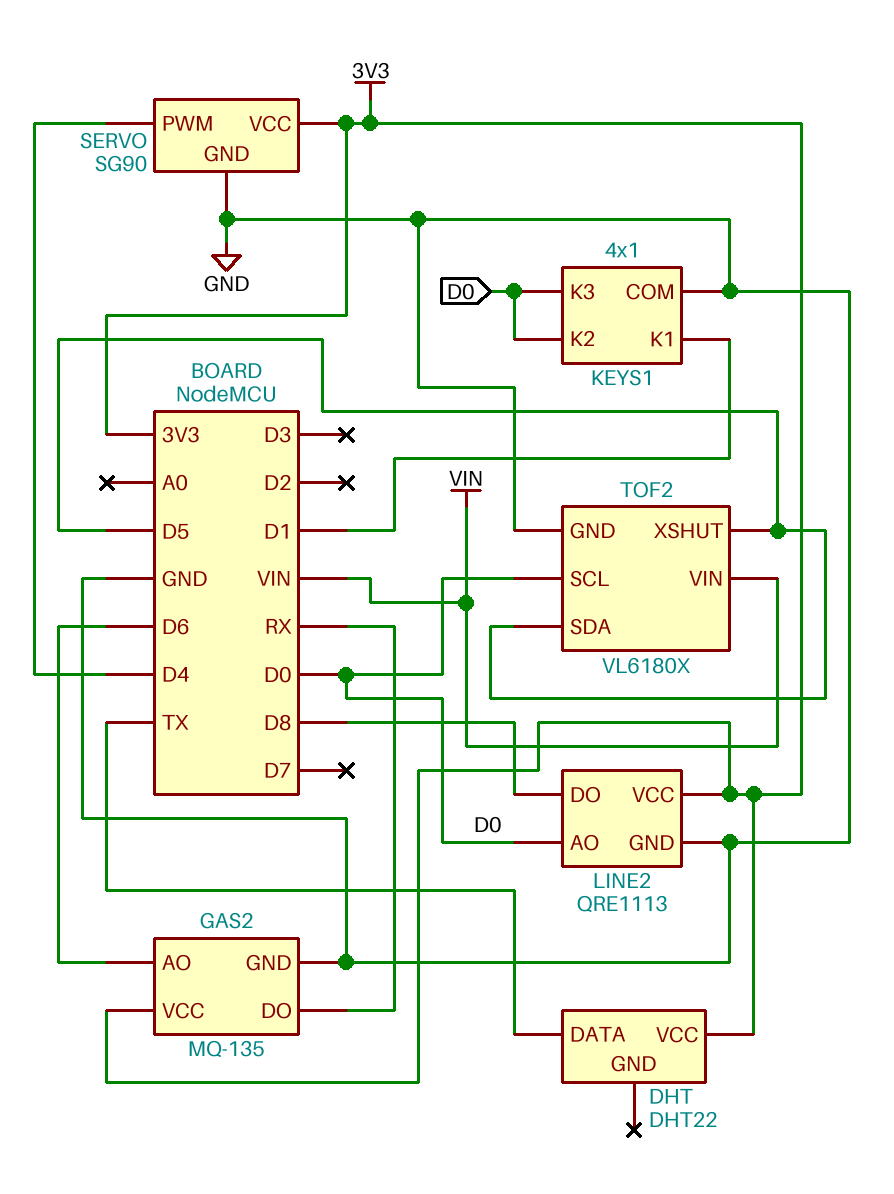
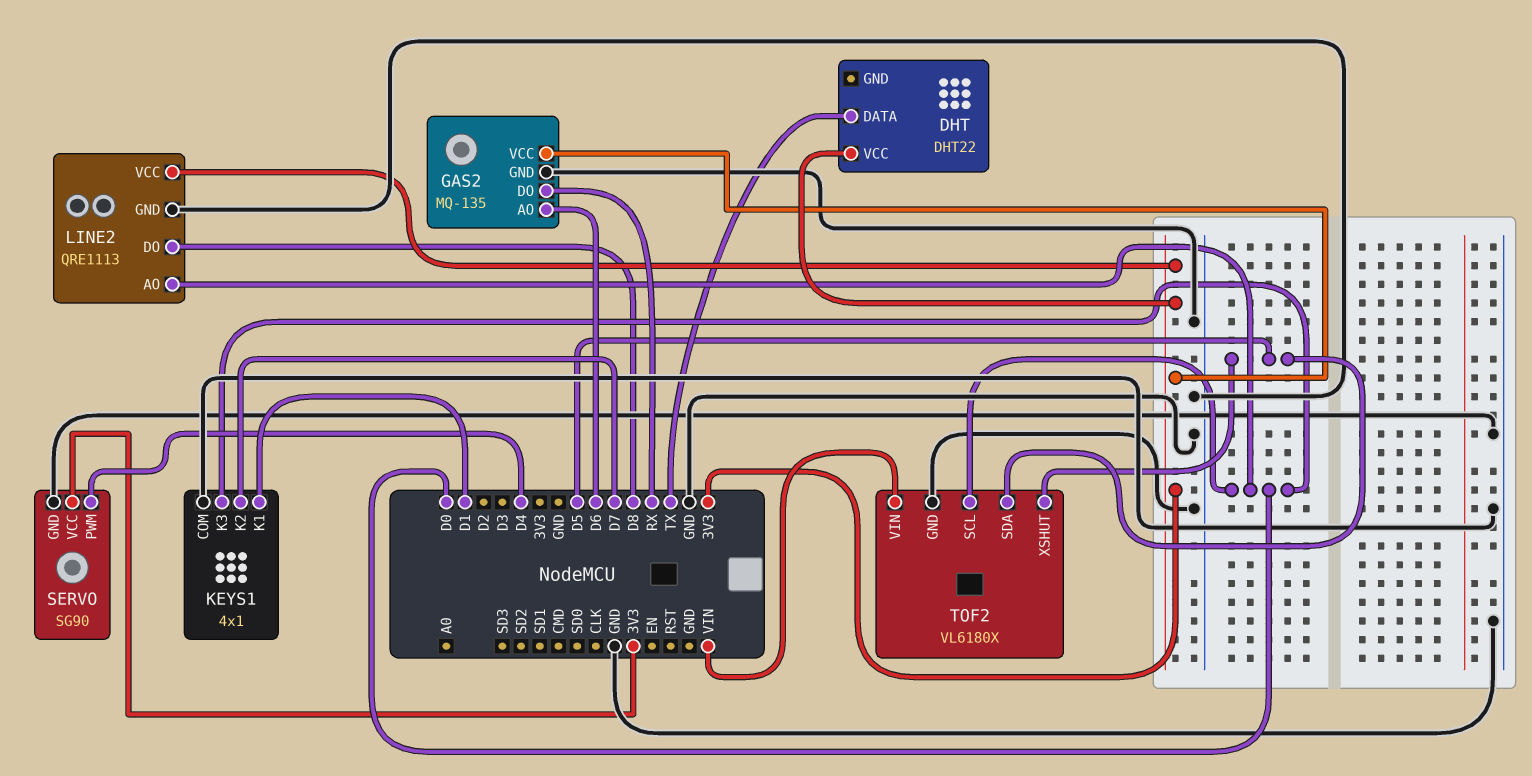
KEYS1 pin K2: D0 -> D7

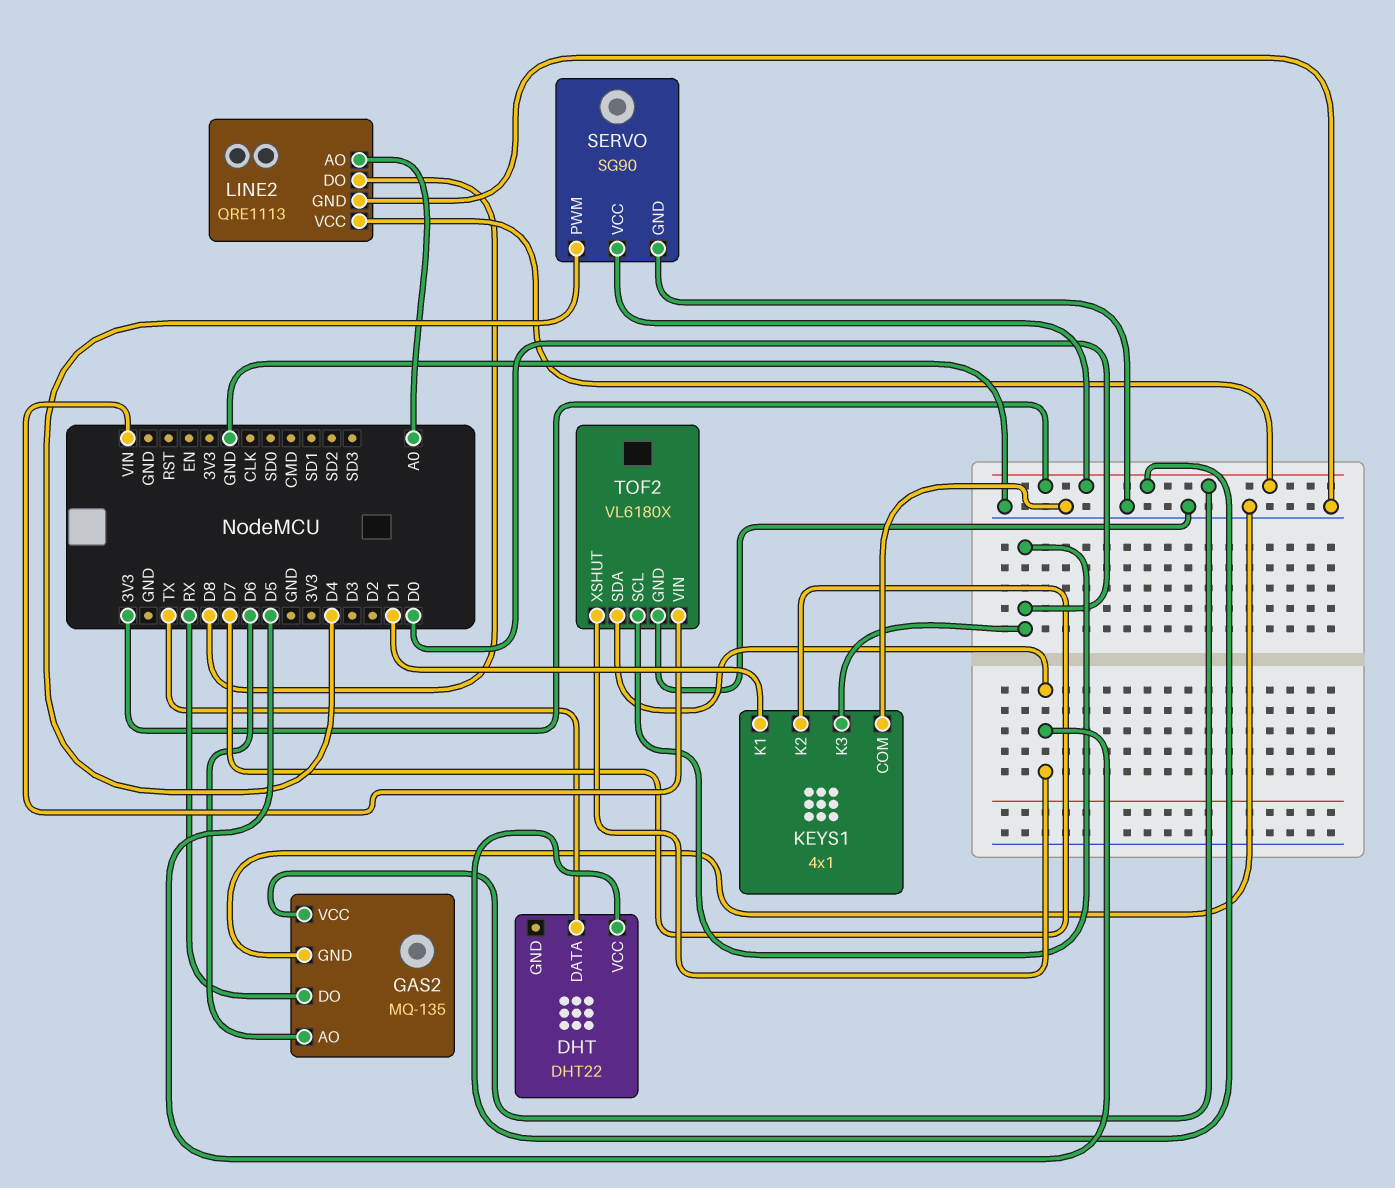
LINE2 pin AO: D0 -> A0

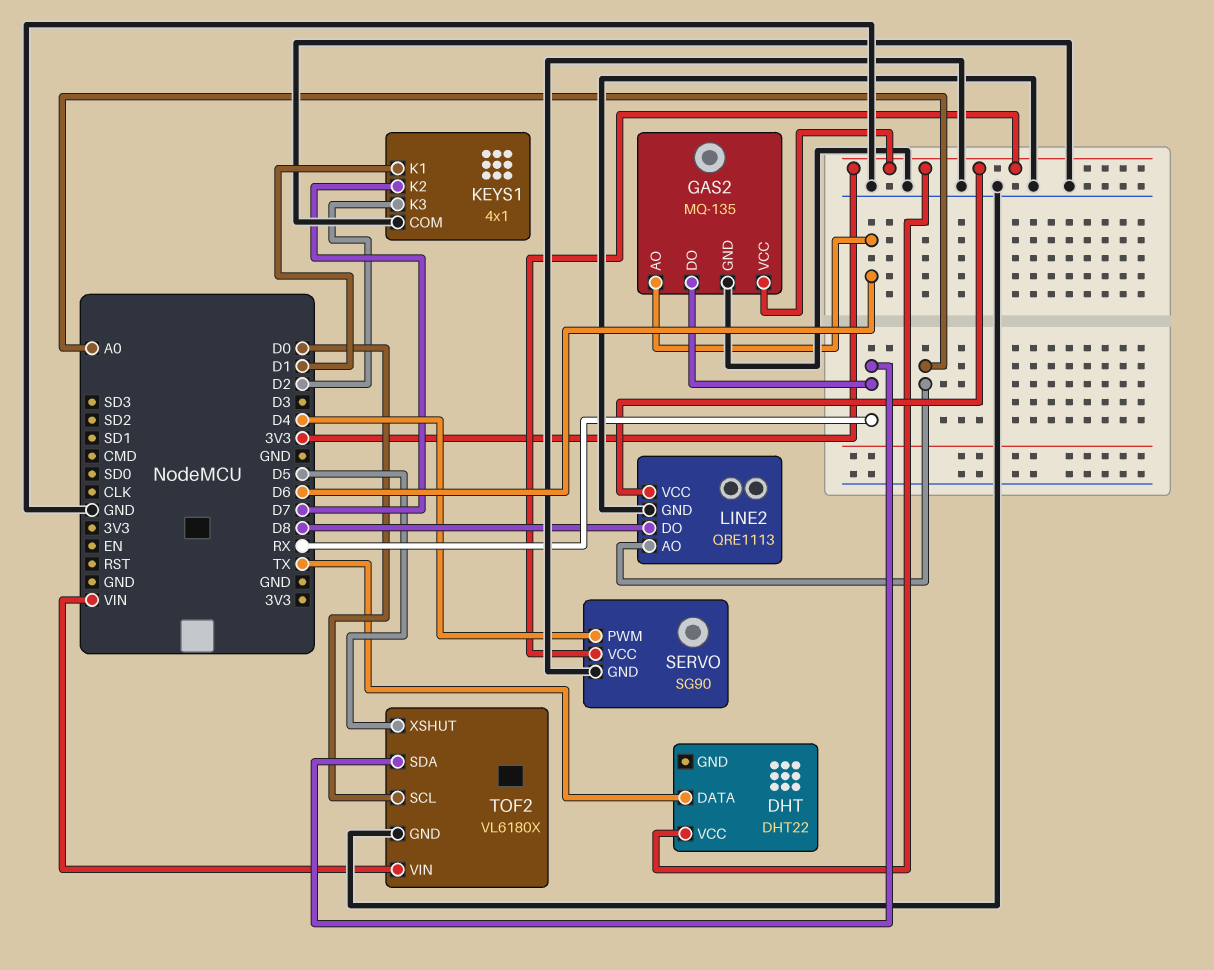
KEYS1 pin K3: D0 -> D2
TOF2 pin SDA: D5 -> RX

